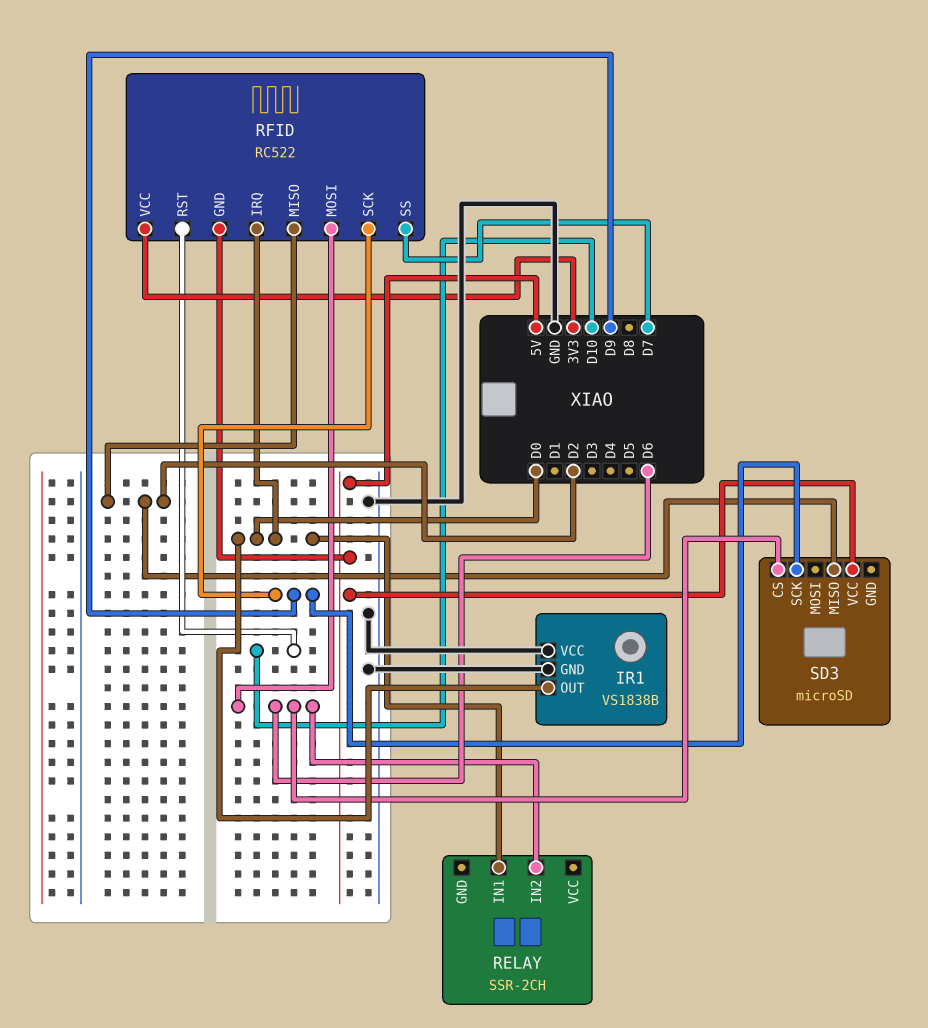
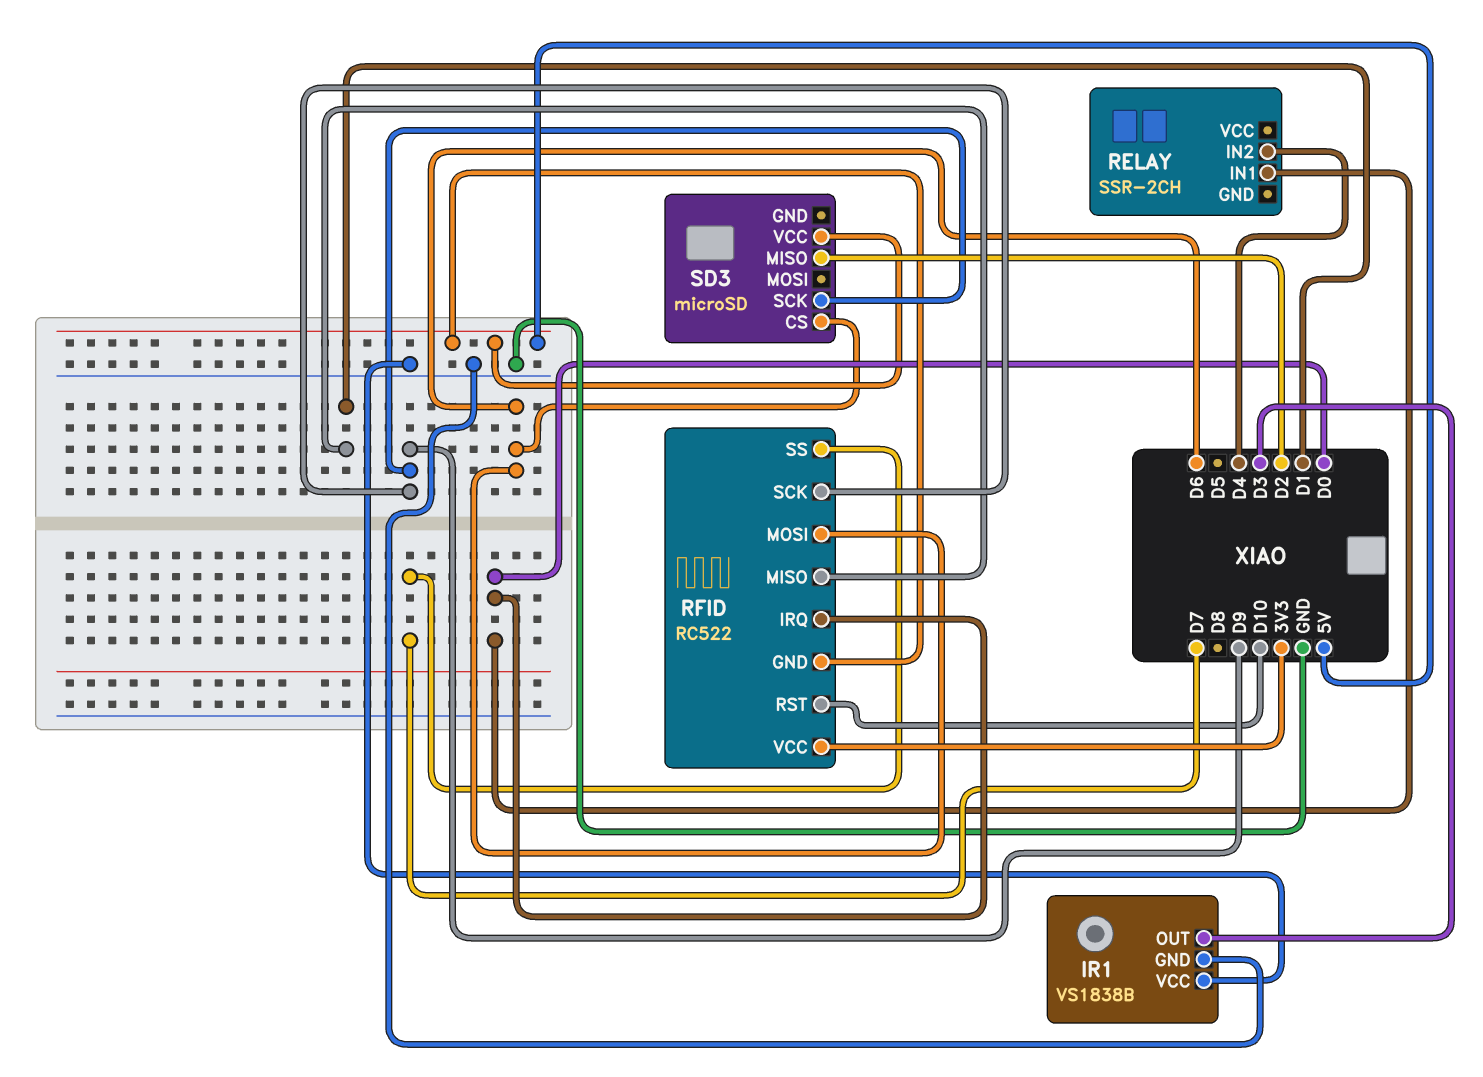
IR1 pin OUT: D0 -> D3
RELAY pin IN2: D6 -> D4
RFID pin MISO: D2 -> D1

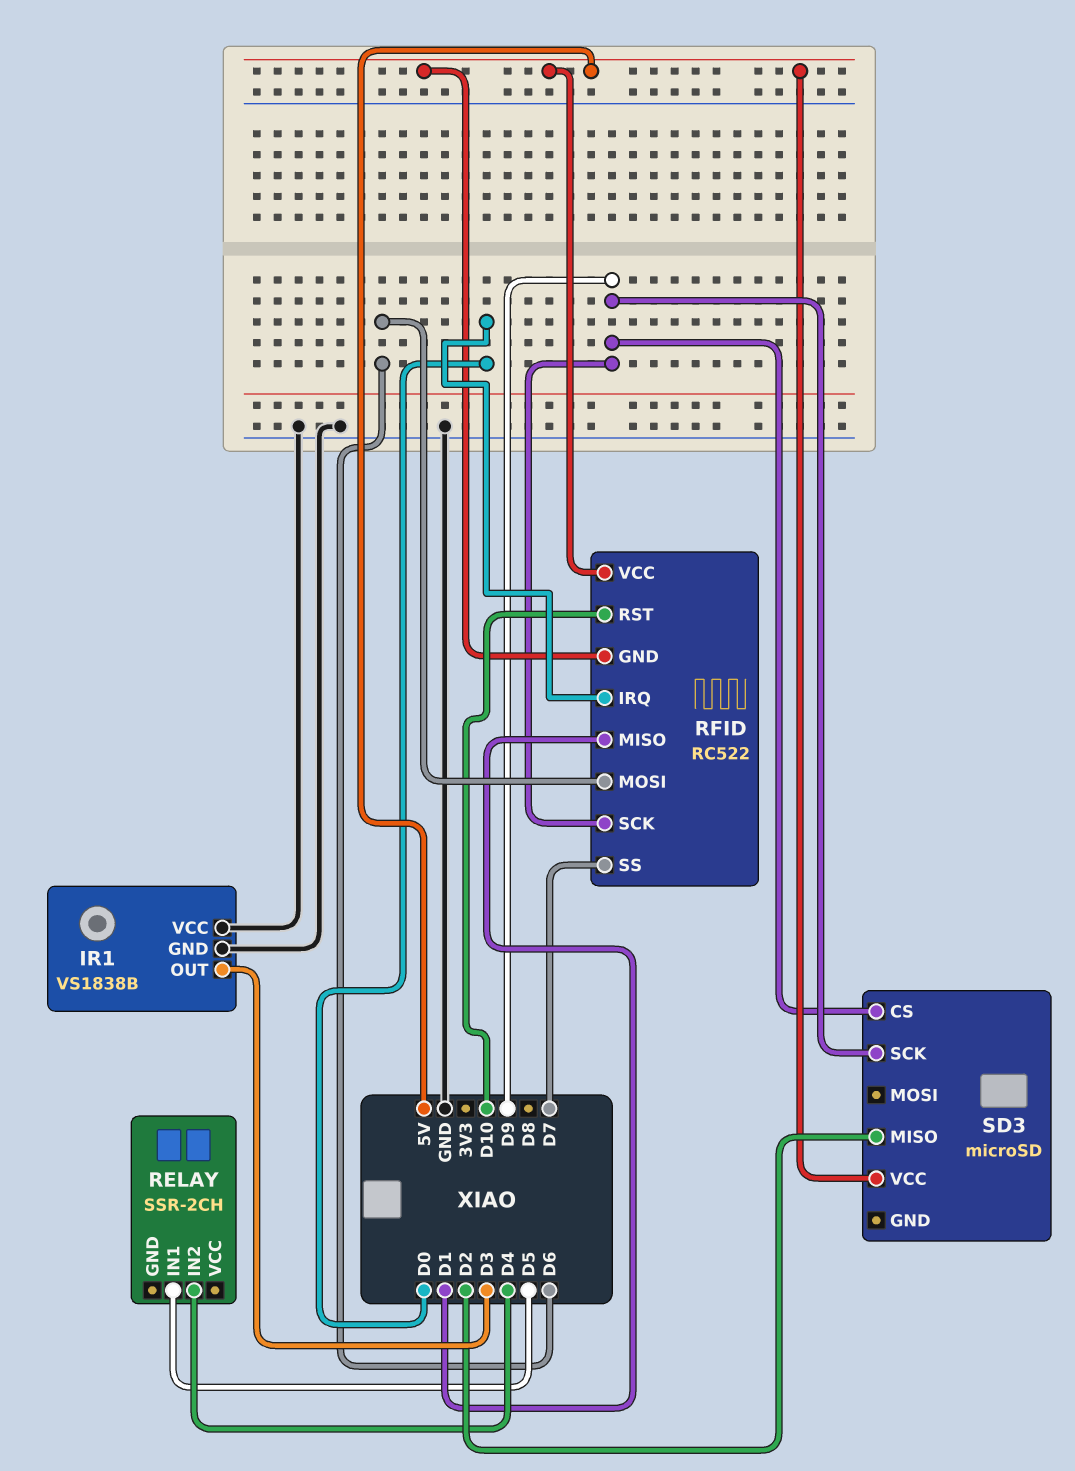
RELAY pin IN1: D0 -> D5
RFID pin VCC: 3V3 -> 5V
SD3 pin CS: D6 -> D9

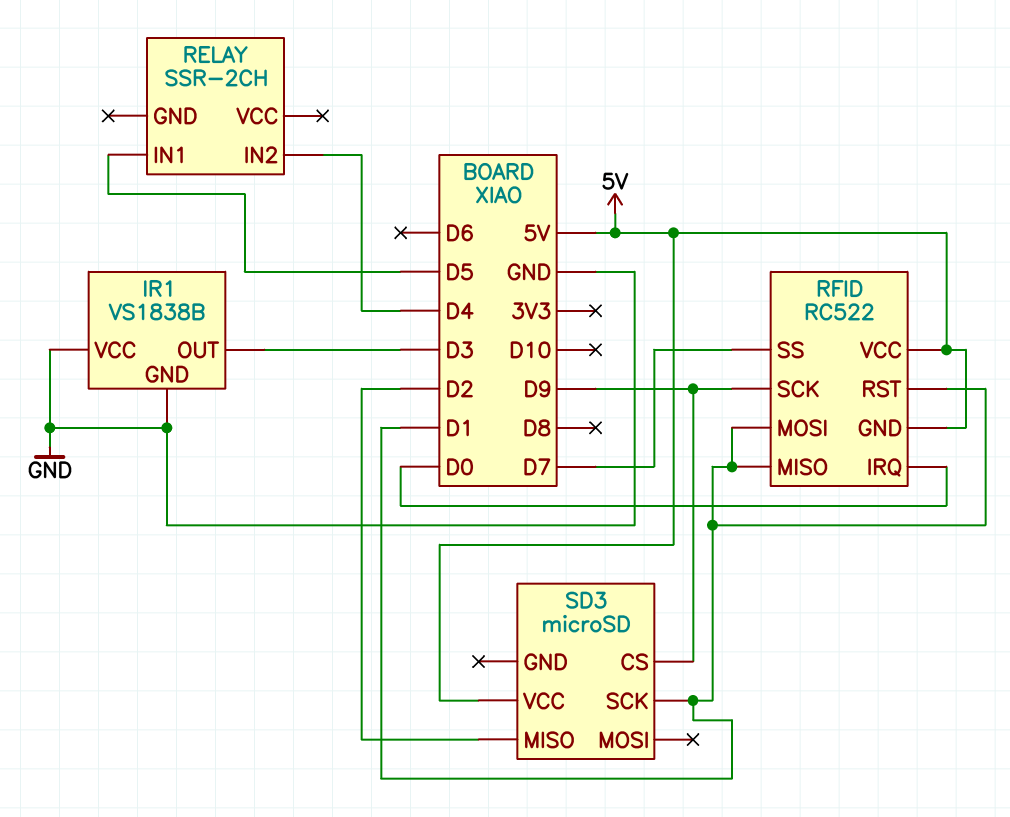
RFID pin MOSI: D6 -> D1
RFID pin RST: D10 -> D1
SD3 pin SCK: D9 -> D1

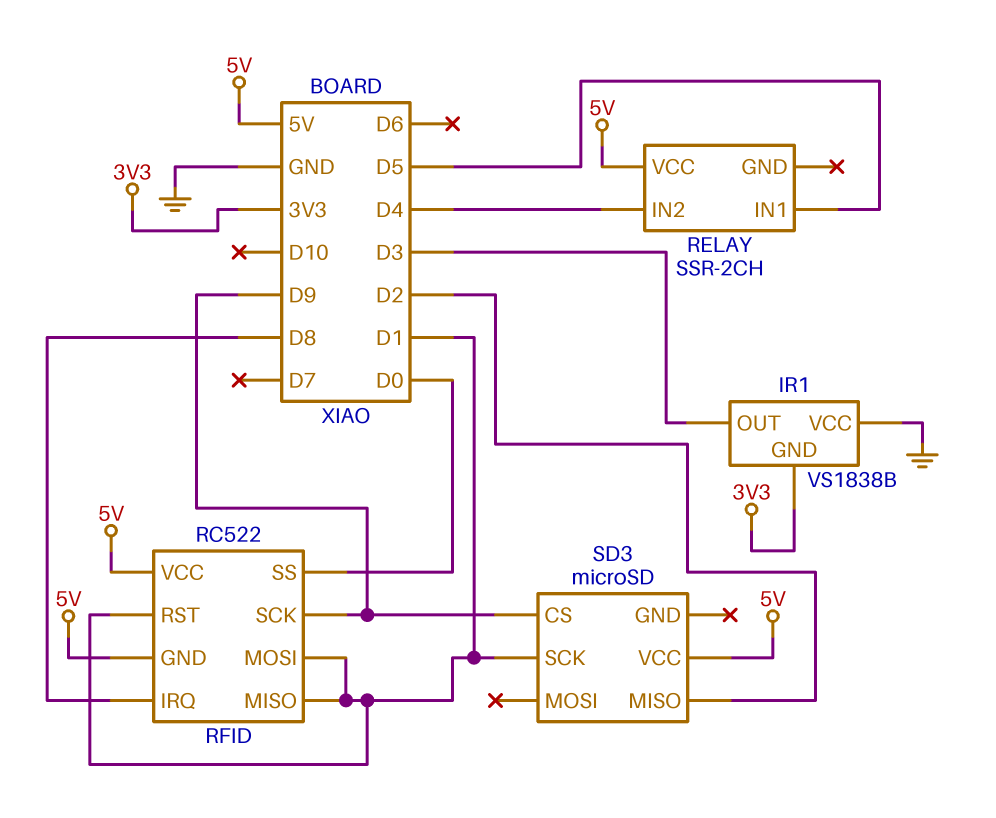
IR1 pin GND: GND -> 3V3
RELAY pin VCC: none -> 5V
RFID pin IRQ: D0 -> D8
RFID pin SS: D7 -> D0

